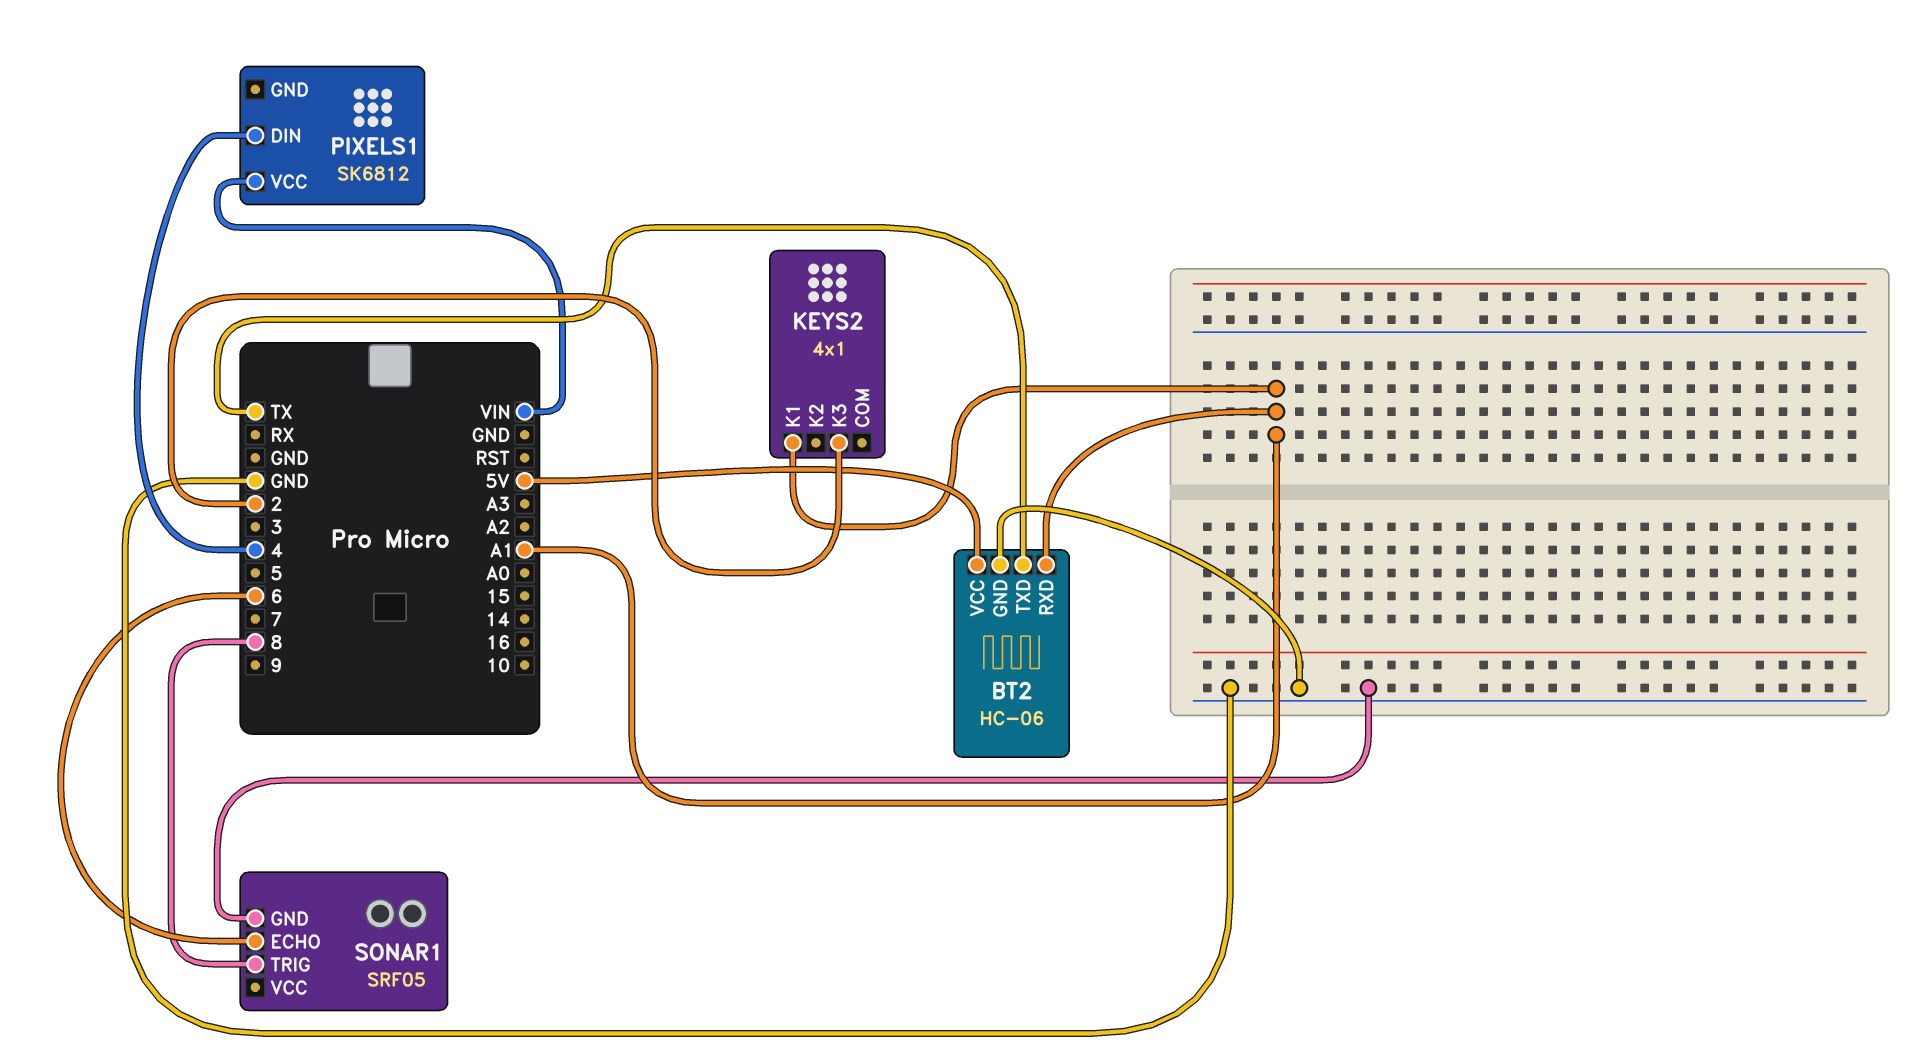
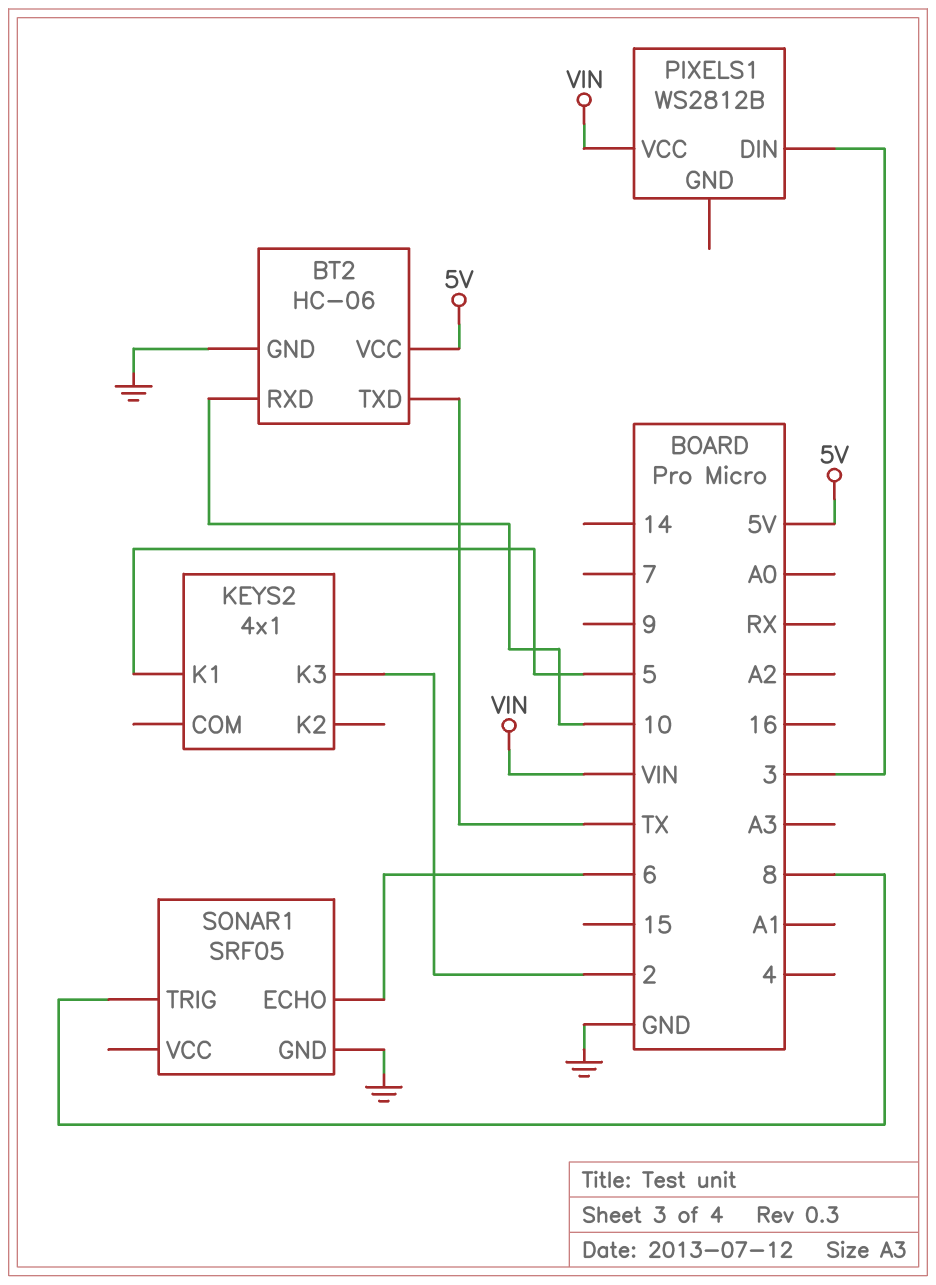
BT2 pin RXD: A1 -> 10
KEYS2 pin K1: A1 -> 5
PIXELS1: SK6812 -> WS2812B
PIXELS1 pin DIN: 4 -> 3

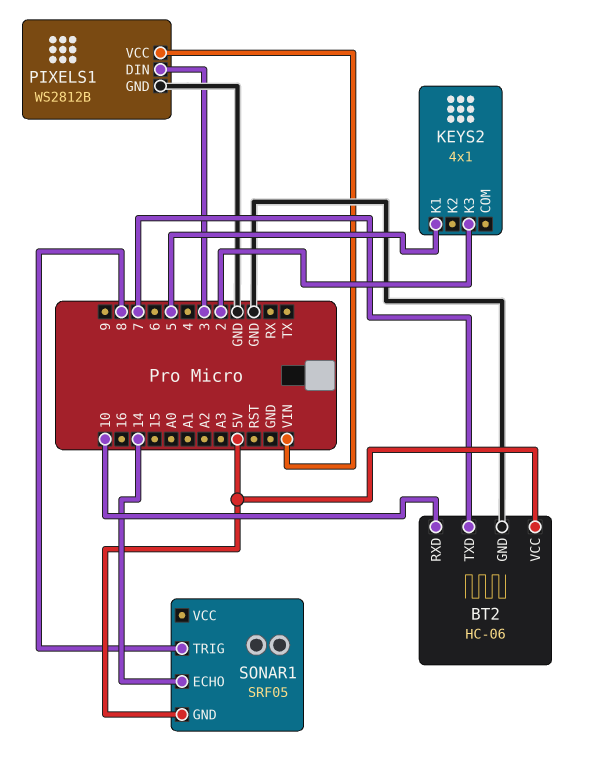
BT2 pin TXD: TX -> 7
PIXELS1 pin GND: none -> GND
SONAR1 pin ECHO: 6 -> 14
SONAR1 pin GND: GND -> 5V

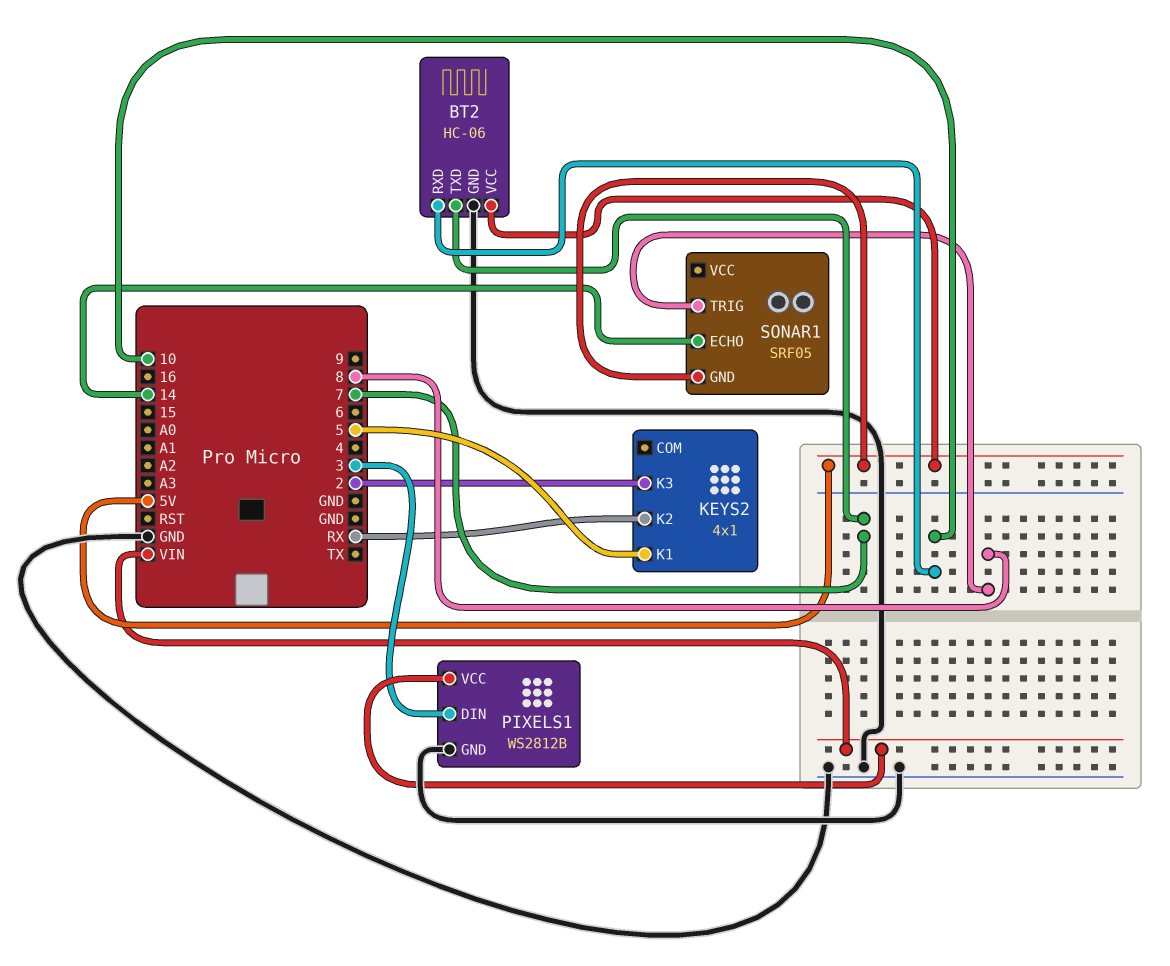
KEYS2 pin K2: none -> RX

